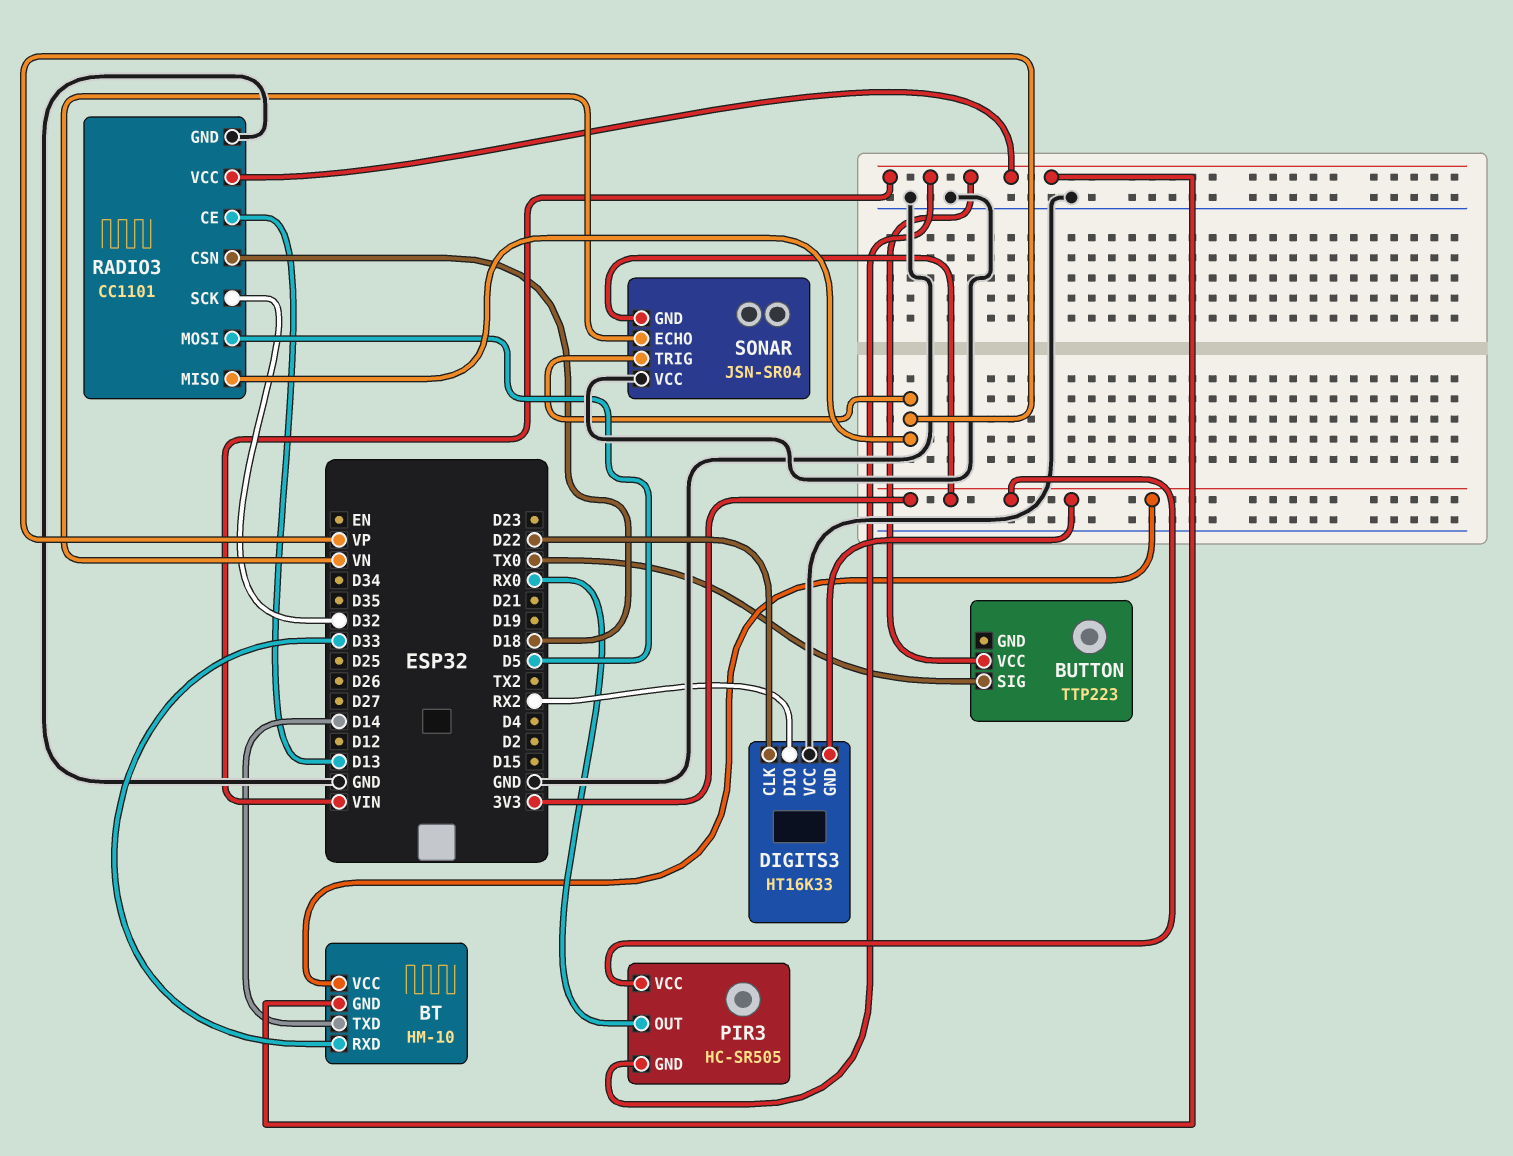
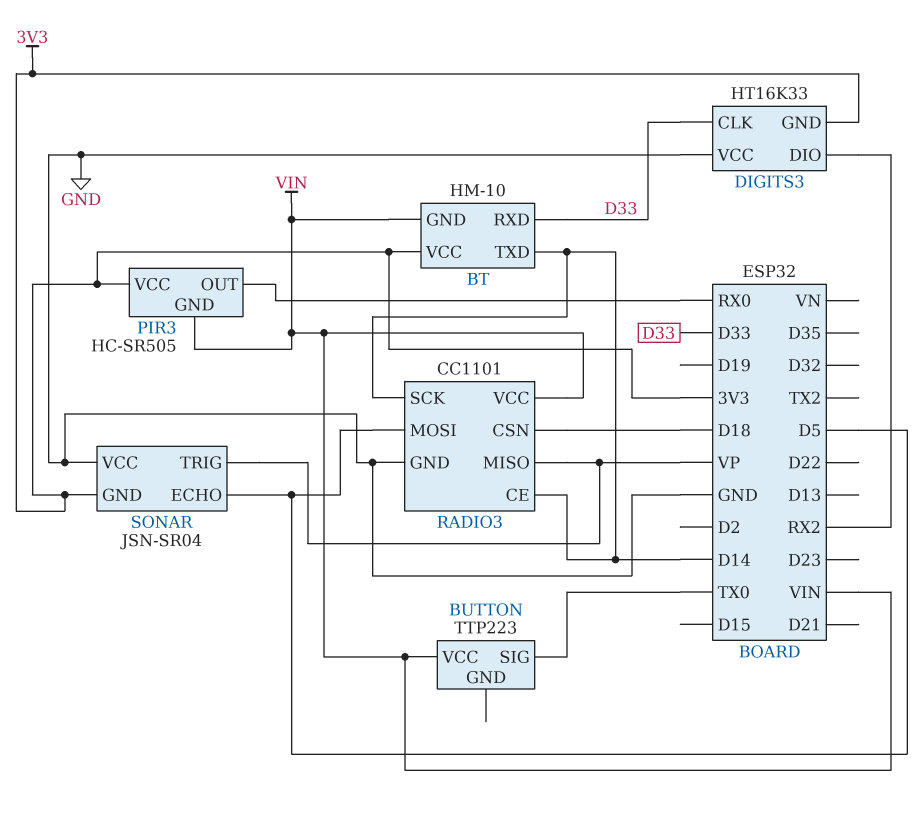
DIGITS3 pin CLK: D22 -> D33
RADIO3 pin CE: D13 -> D14
RADIO3 pin SCK: D32 -> D14
SONAR pin ECHO: VN -> D5

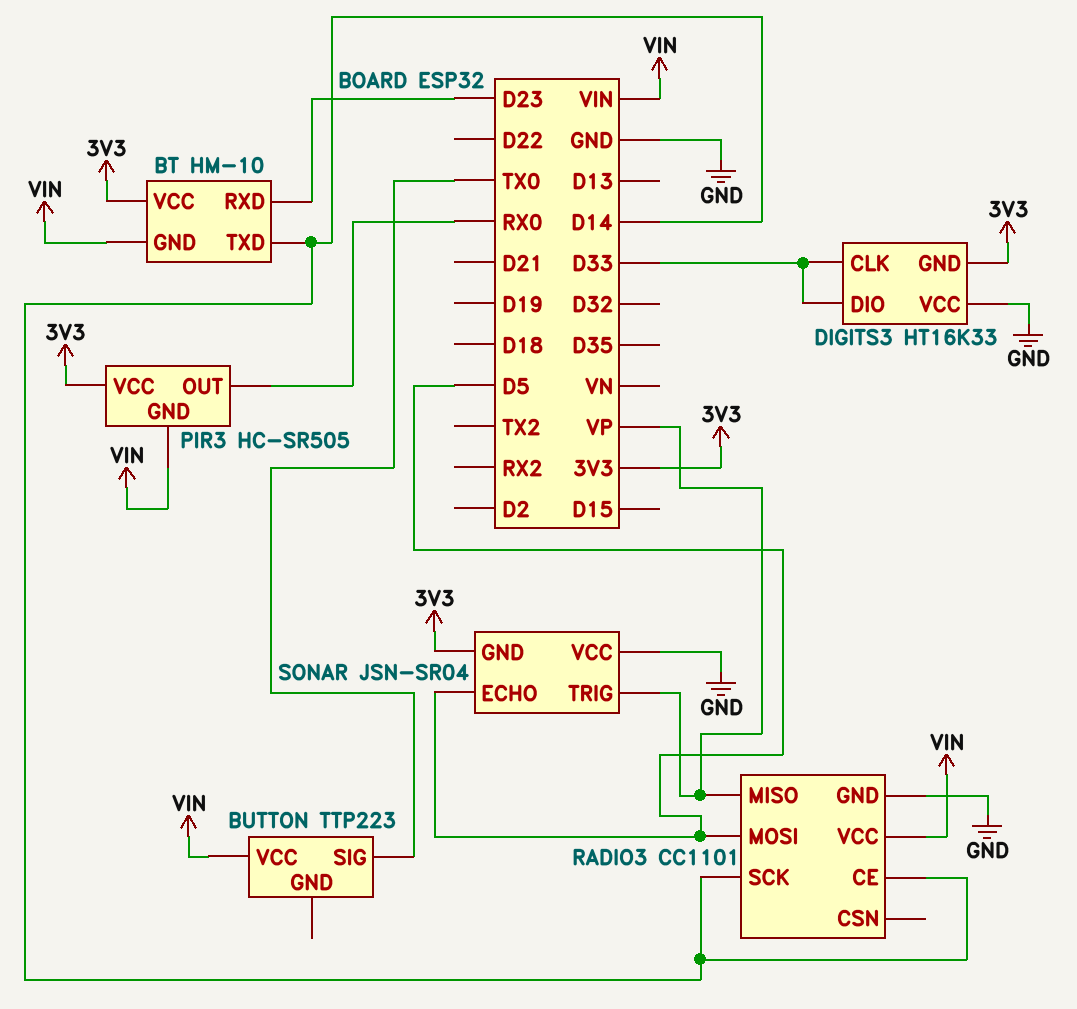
BT pin RXD: D33 -> D23
DIGITS3 pin DIO: RX2 -> D33
RADIO3 pin CSN: D18 -> none

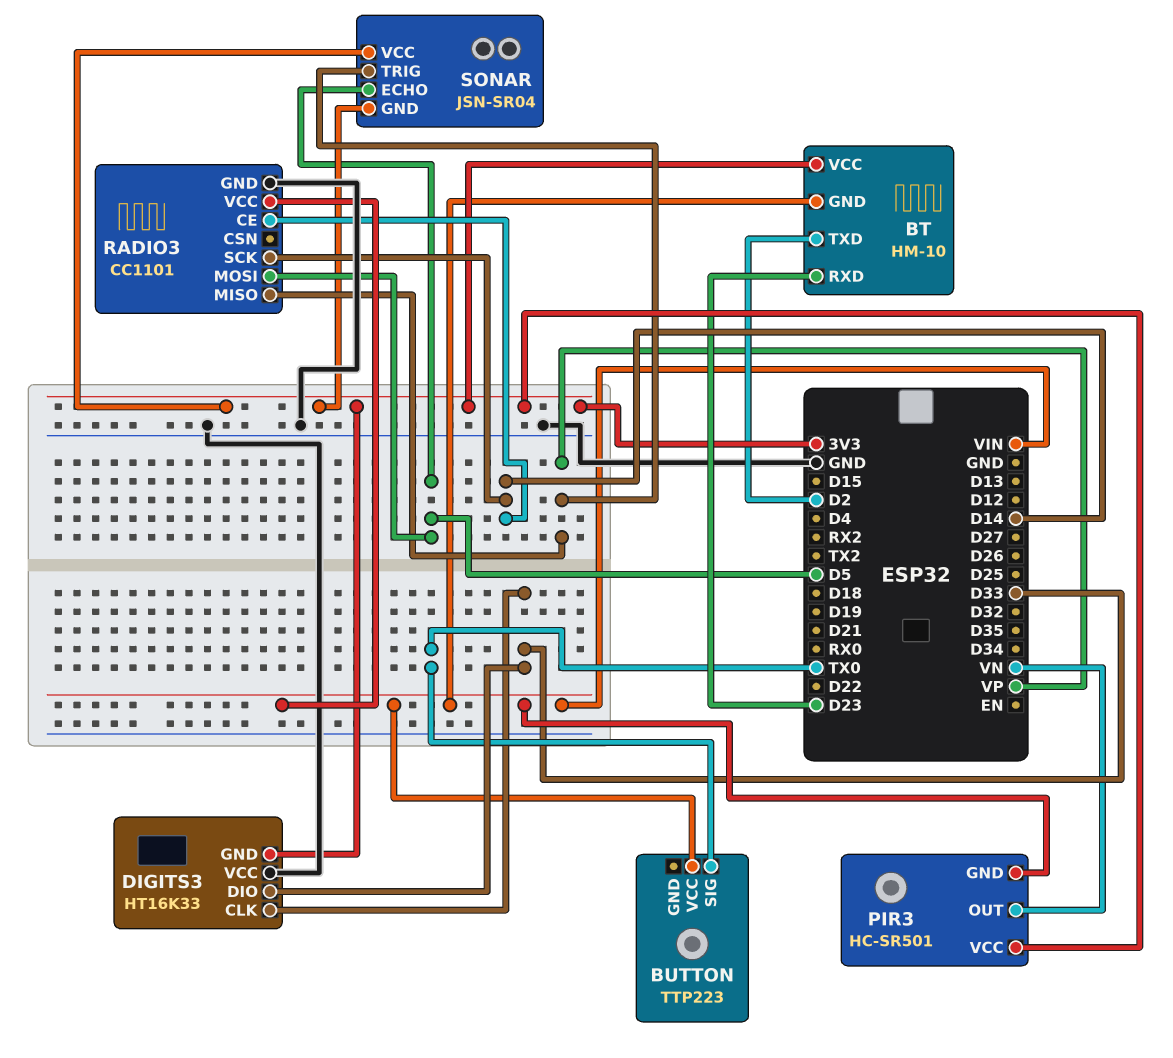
BT pin TXD: D14 -> D2
PIR3: HC-SR505 -> HC-SR501
PIR3 pin OUT: RX0 -> VN
SONAR pin VCC: GND -> 3V3

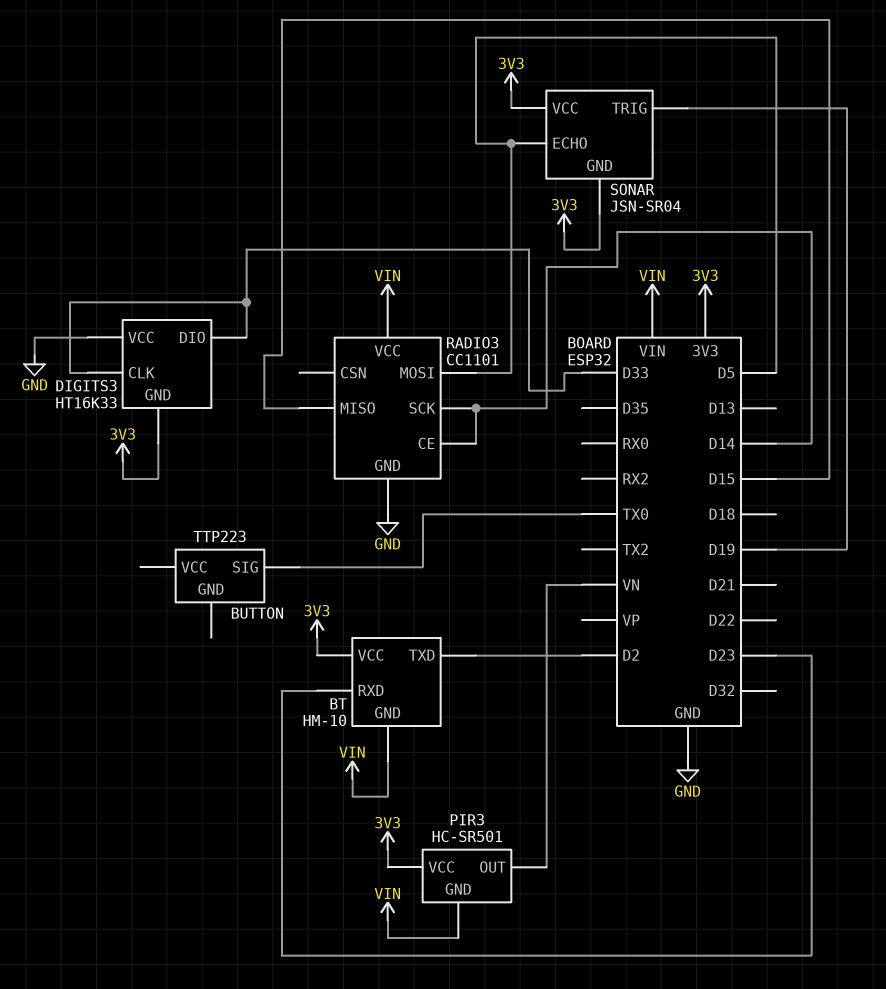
BUTTON pin VCC: VIN -> none
RADIO3 pin MISO: VP -> D15
SONAR pin TRIG: VP -> D19

